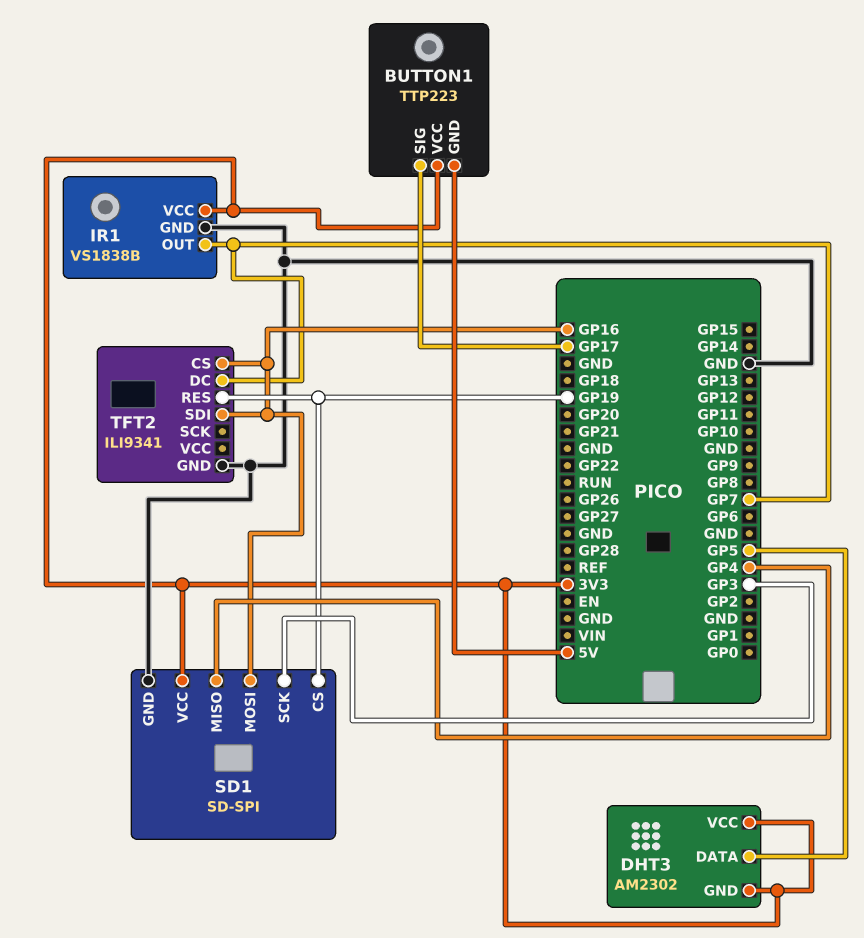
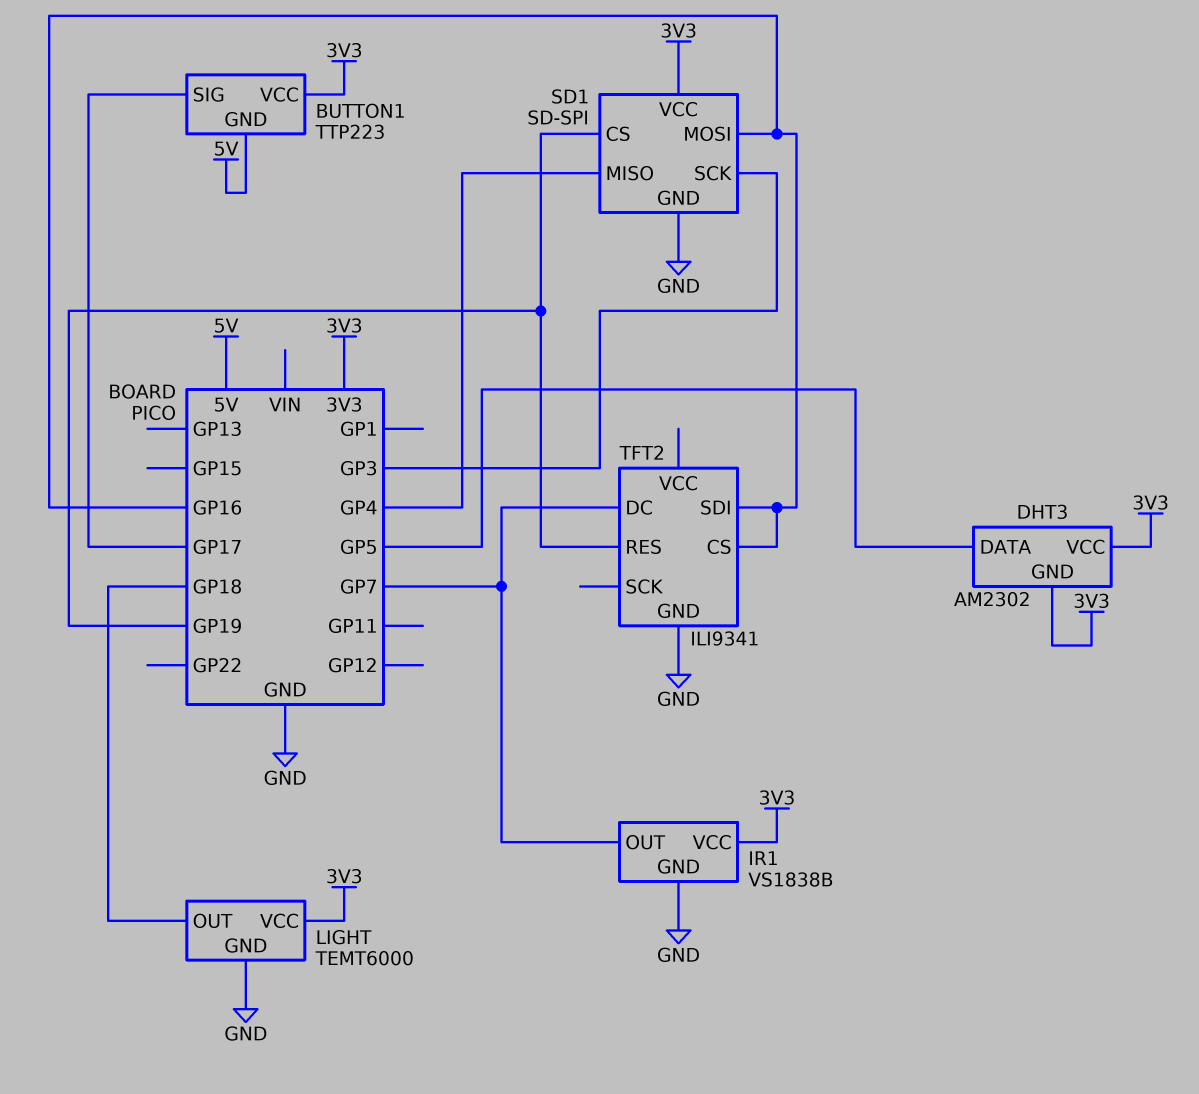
LIGHT: none -> TEMT6000
LIGHT pin GND: none -> GND
LIGHT pin OUT: none -> GP18
LIGHT pin VCC: none -> 3V3

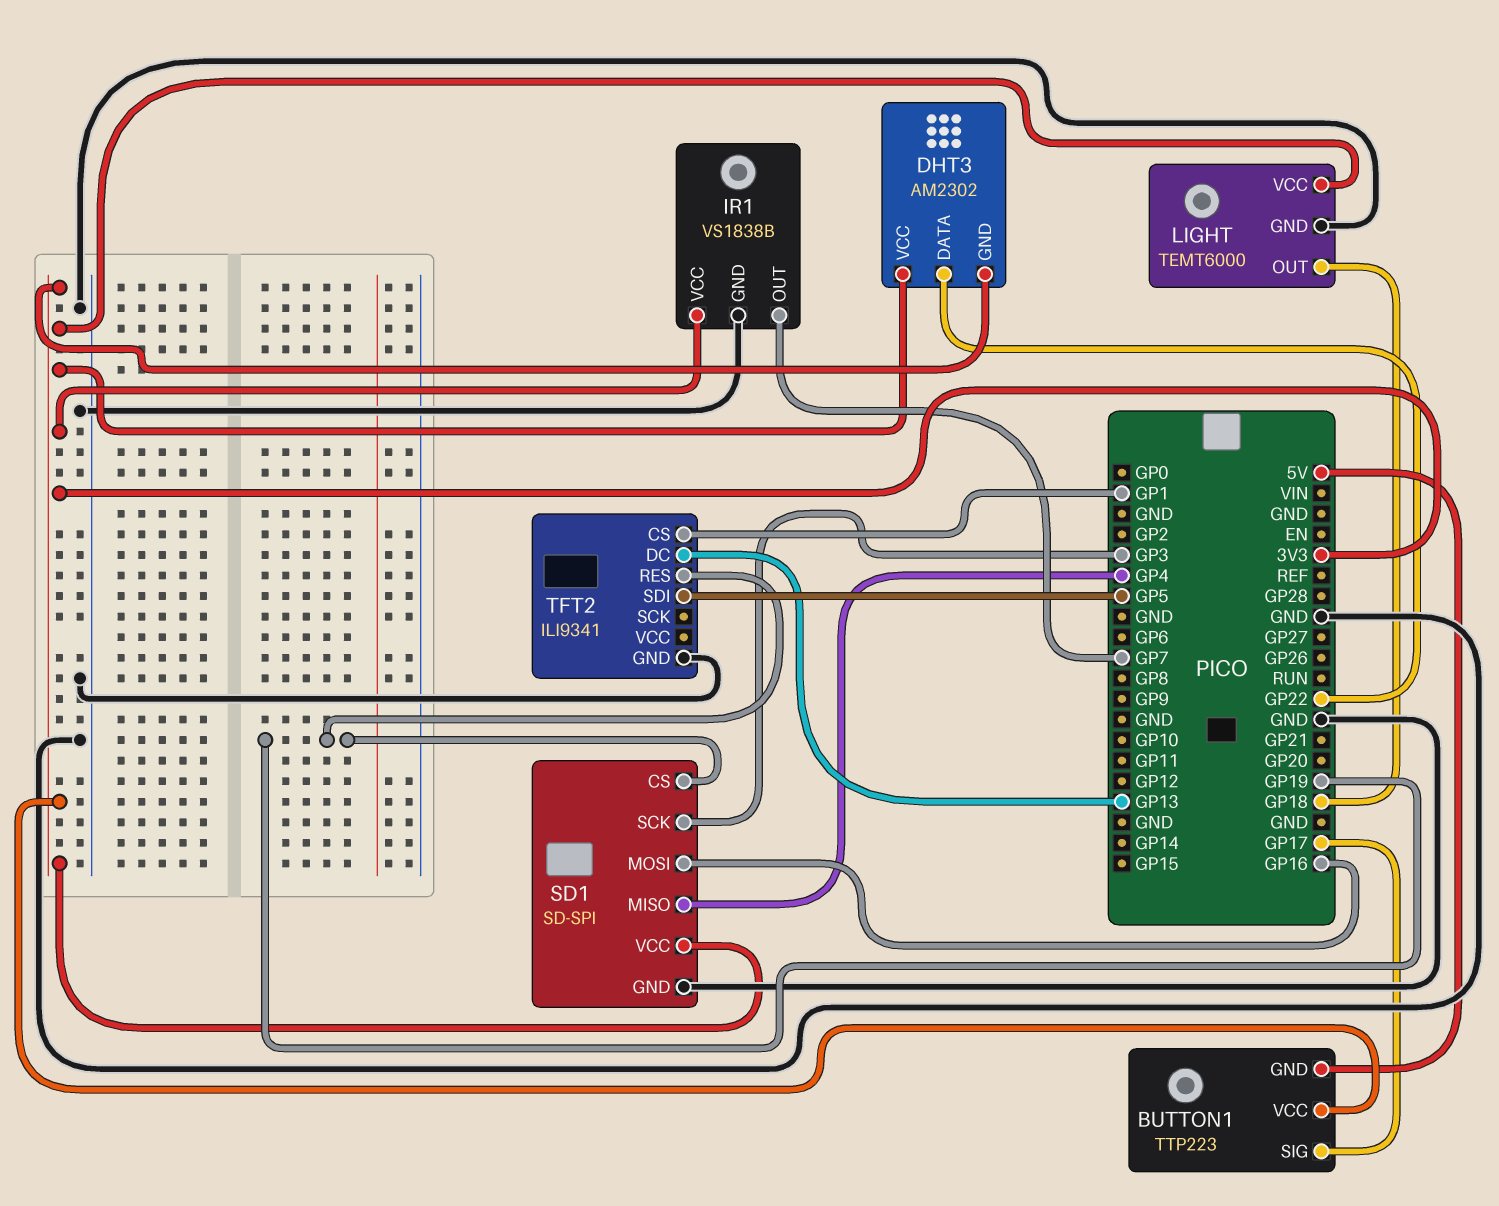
DHT3 pin DATA: GP5 -> GP22
TFT2 pin CS: GP16 -> GP1
TFT2 pin DC: GP7 -> GP13
TFT2 pin SDI: GP16 -> GP5

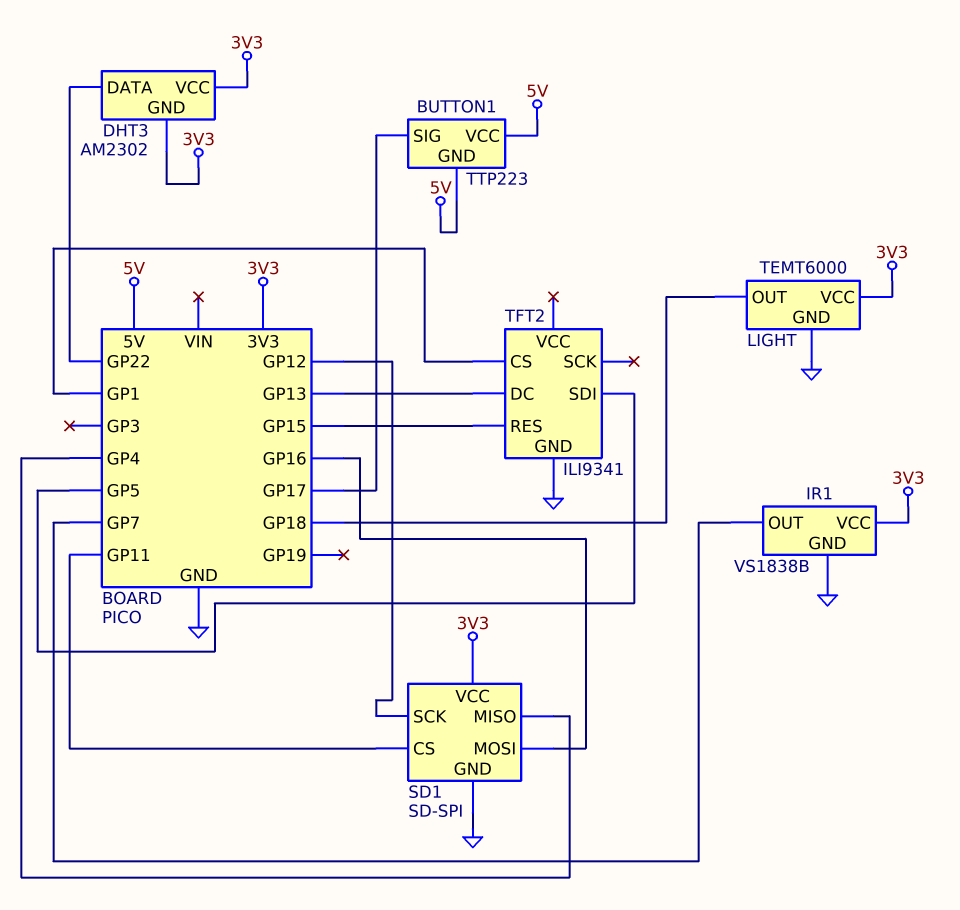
BUTTON1 pin VCC: 3V3 -> 5V
SD1 pin CS: GP19 -> GP11
SD1 pin SCK: GP3 -> GP12
TFT2 pin RES: GP19 -> GP15

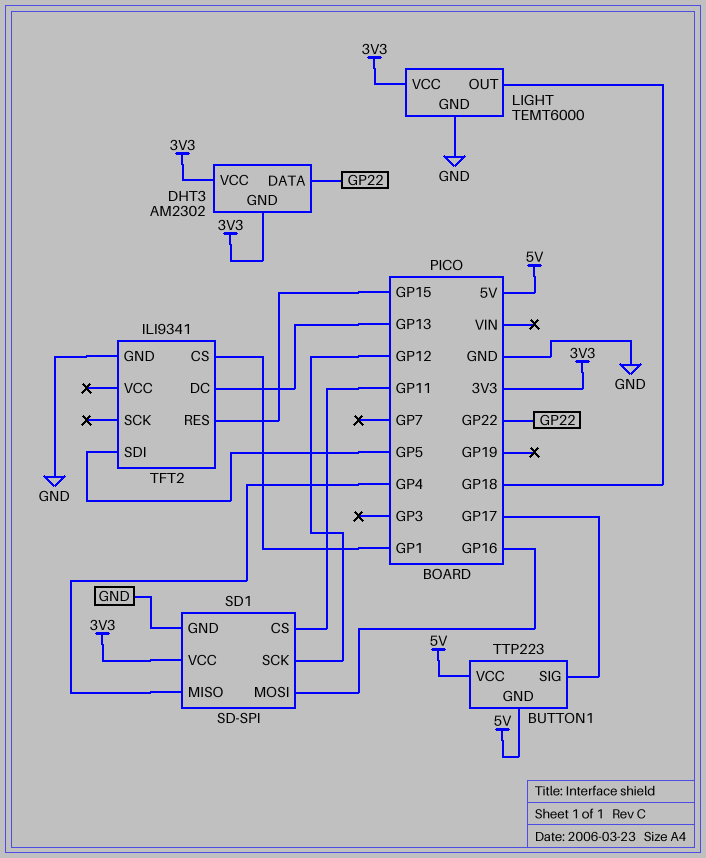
IR1: VS1838B -> none
IR1 pin GND: GND -> none
IR1 pin OUT: GP7 -> none
IR1 pin VCC: 3V3 -> none

